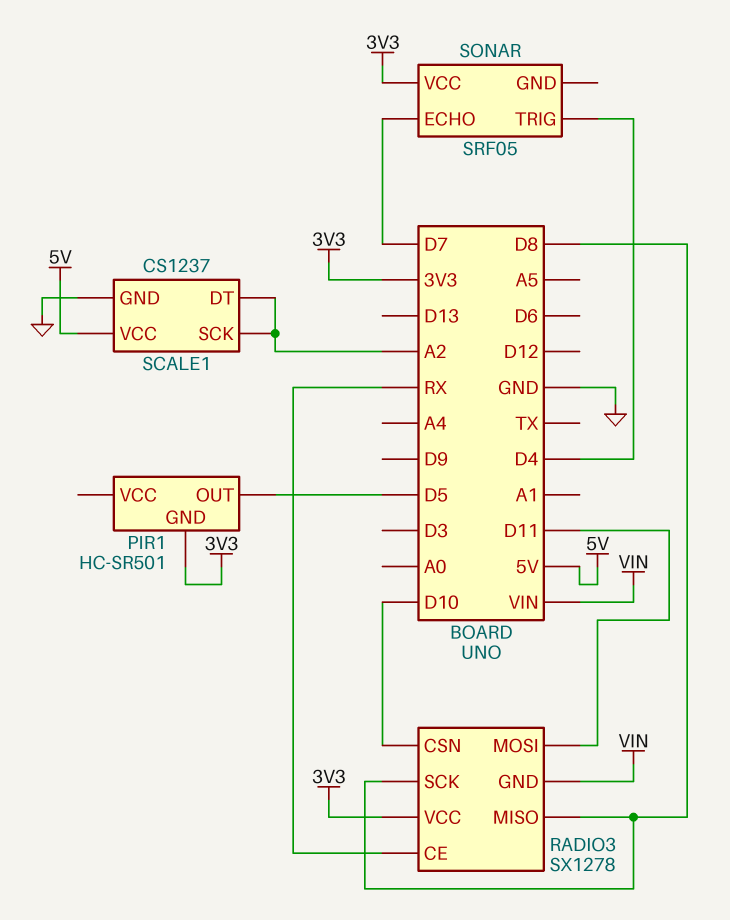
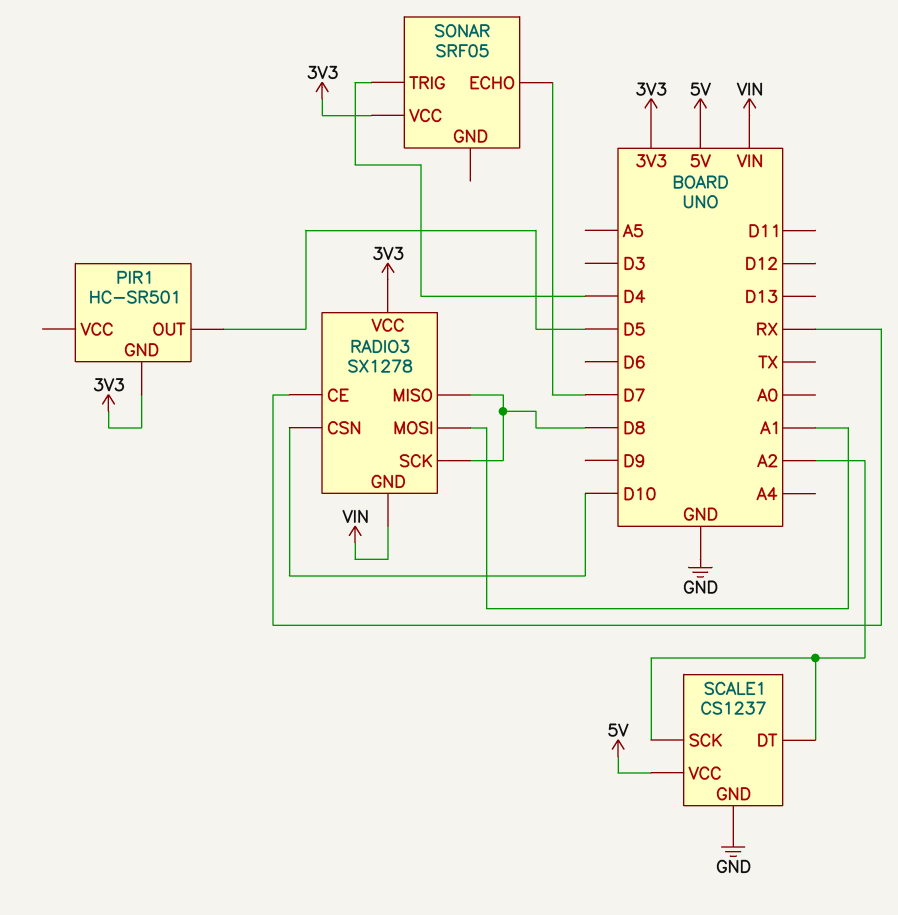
RADIO3 pin MOSI: D11 -> A1

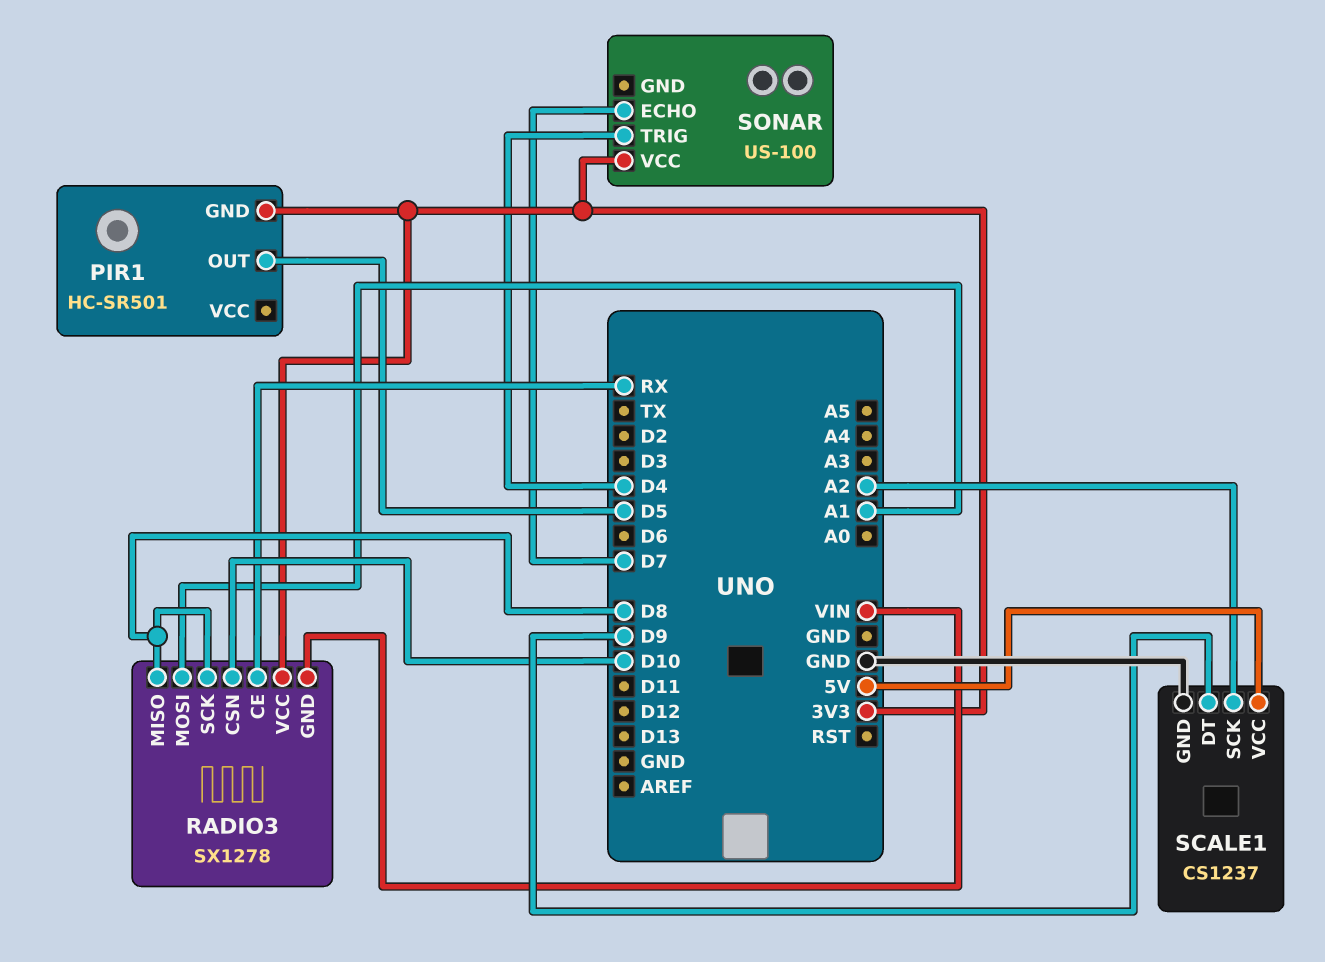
SCALE1 pin DT: A2 -> D9
SONAR: SRF05 -> US-100

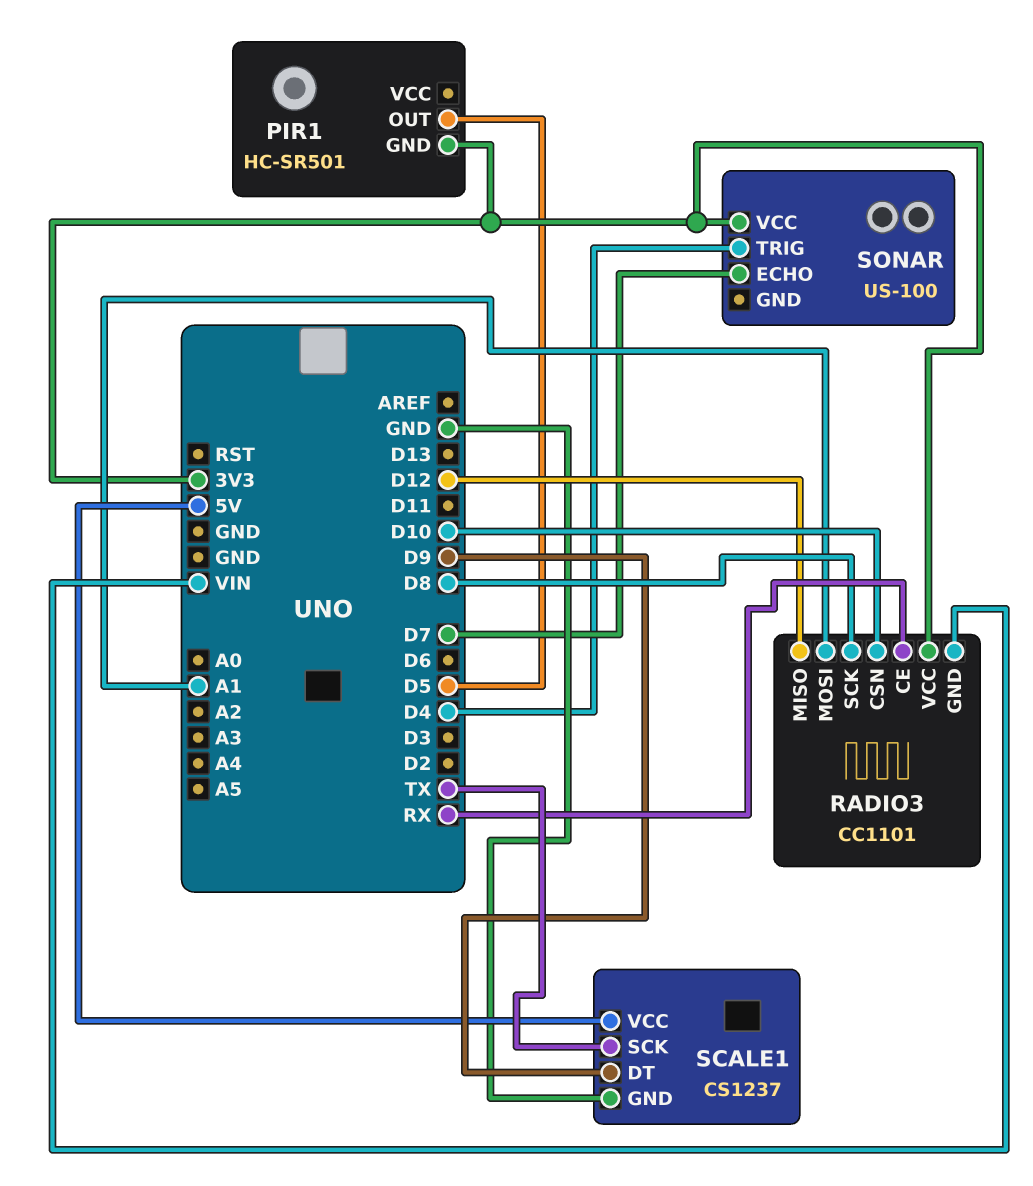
RADIO3: SX1278 -> CC1101
RADIO3 pin MISO: D8 -> D12
SCALE1 pin SCK: A2 -> TX

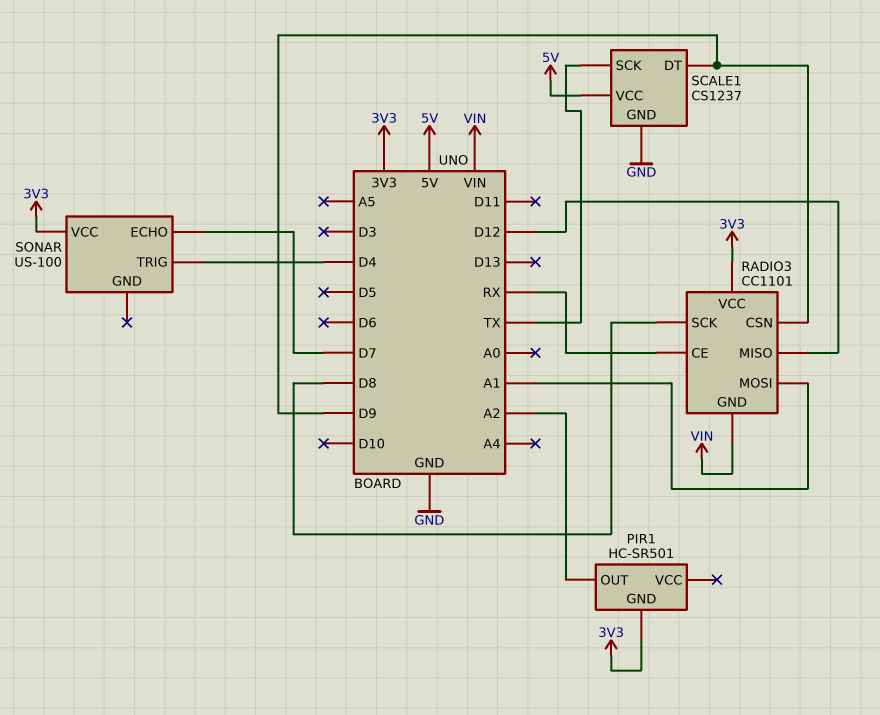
PIR1 pin OUT: D5 -> A2
RADIO3 pin CSN: D10 -> D9

